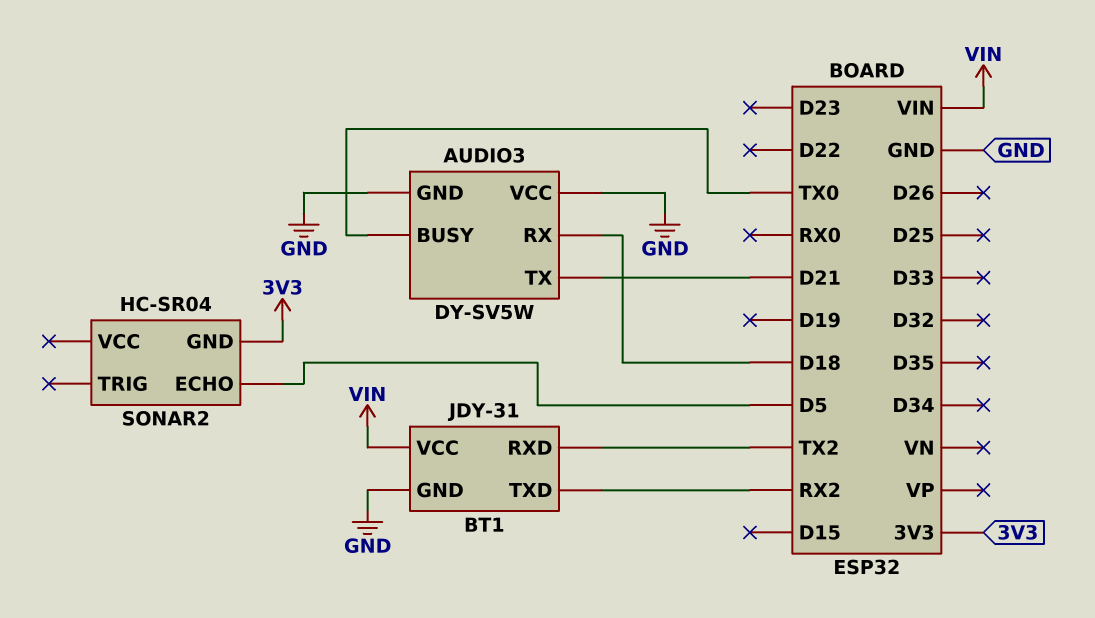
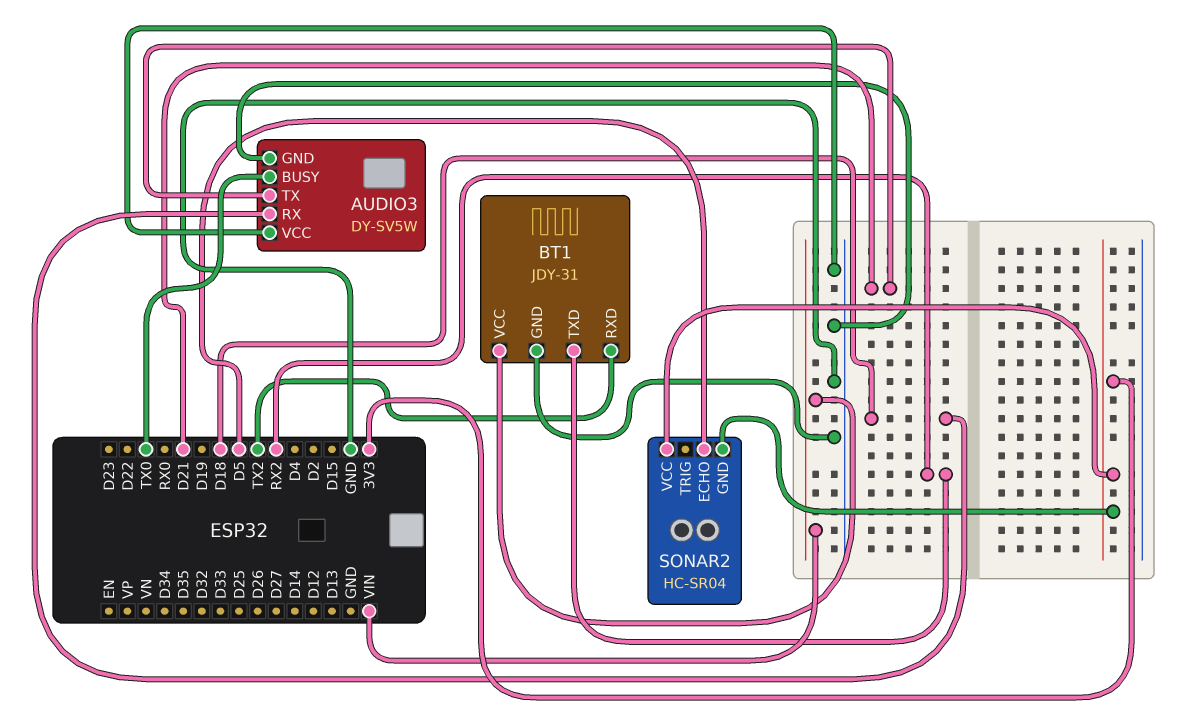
SONAR2 pin VCC: none -> 3V3

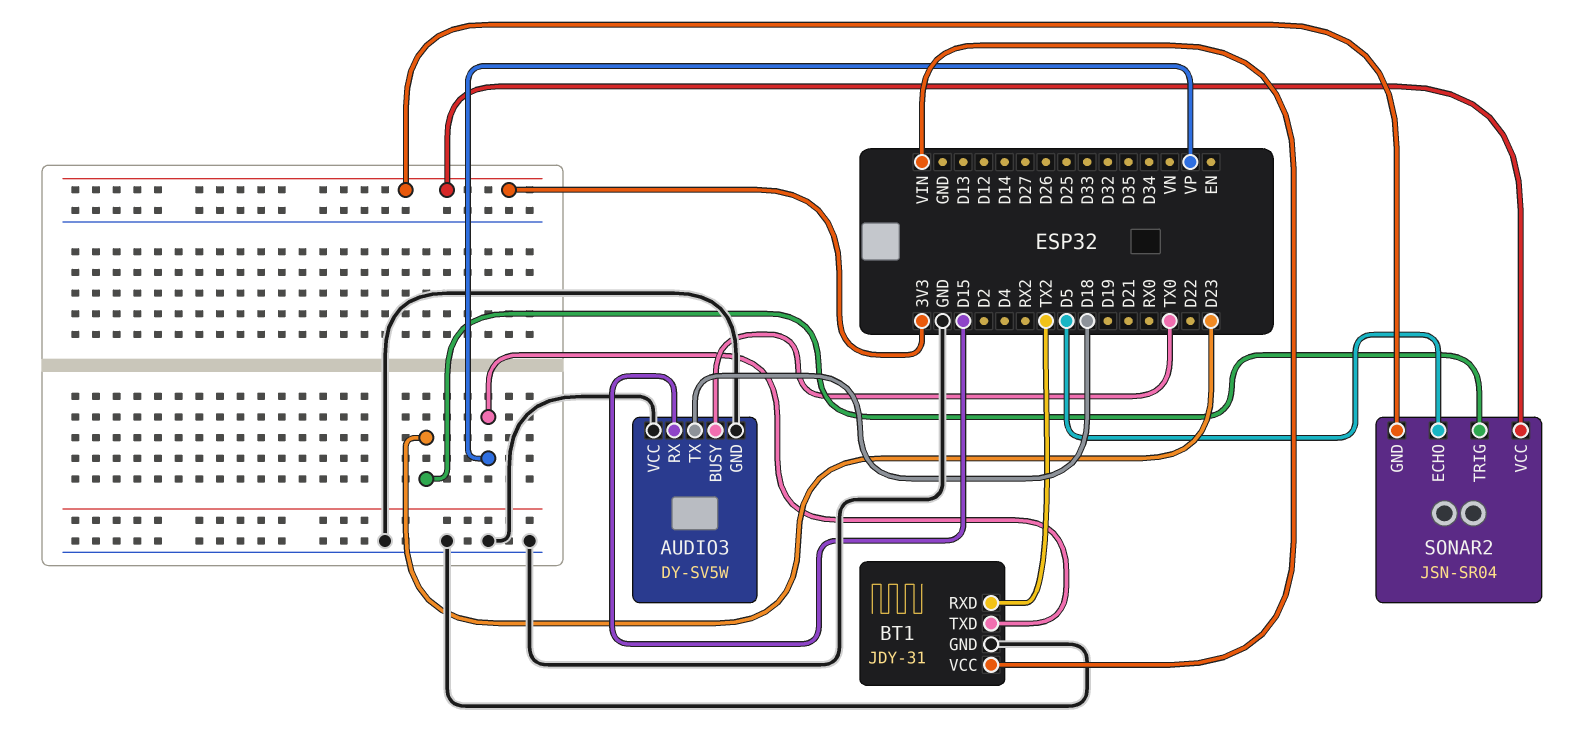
AUDIO3 pin RX: D18 -> D15
AUDIO3 pin TX: D21 -> D18
BT1 pin TXD: RX2 -> VP
SONAR2: HC-SR04 -> JSN-SR04
SONAR2 pin TRIG: none -> D23

